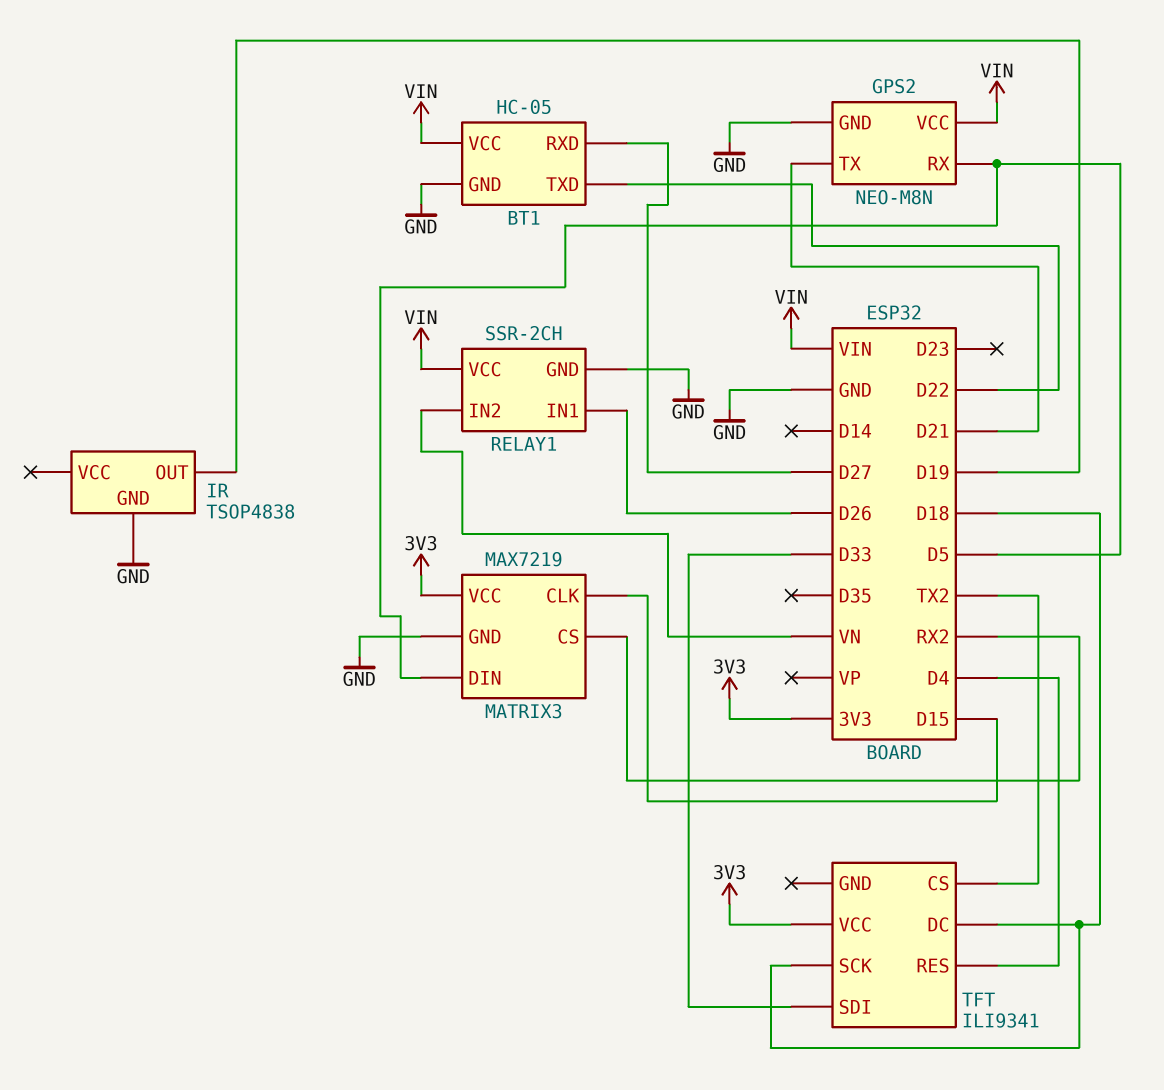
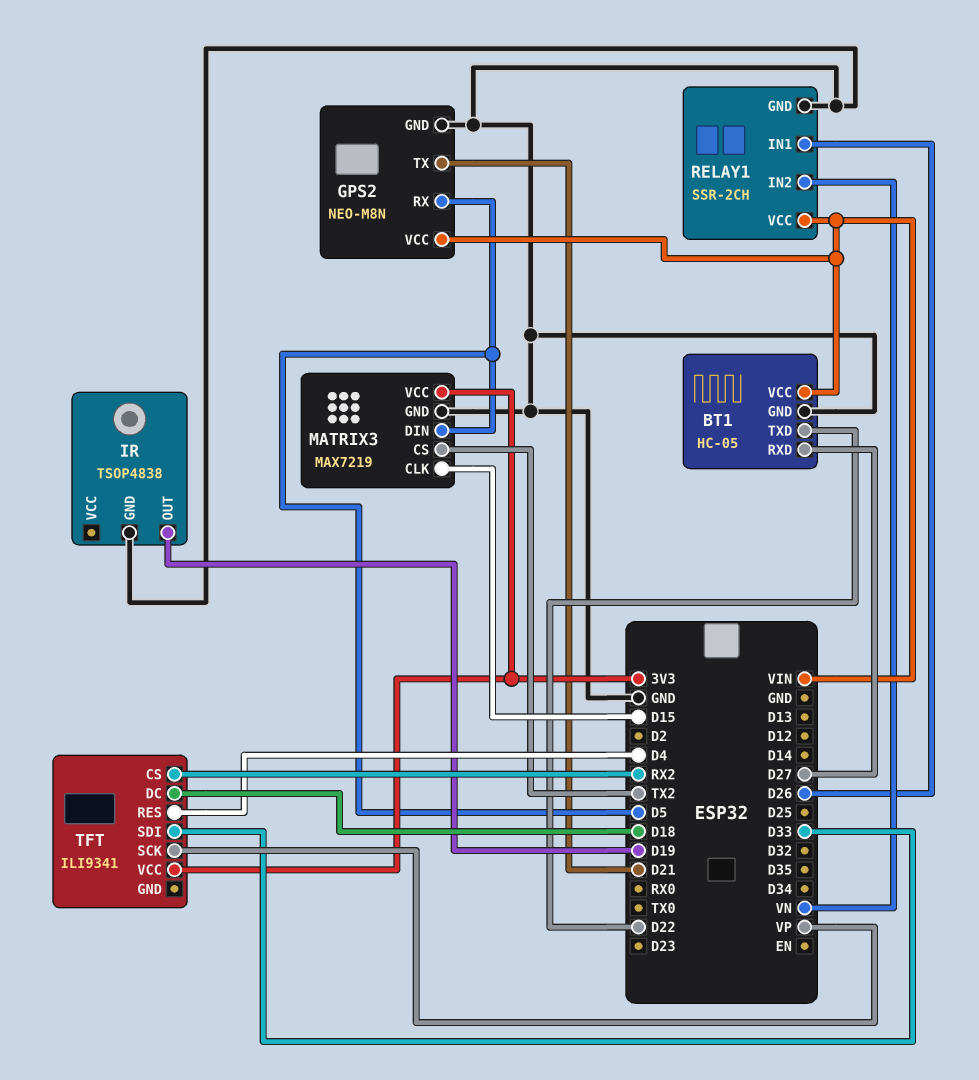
MATRIX3 pin CS: RX2 -> TX2
TFT pin CS: TX2 -> RX2
TFT pin SCK: D18 -> VP

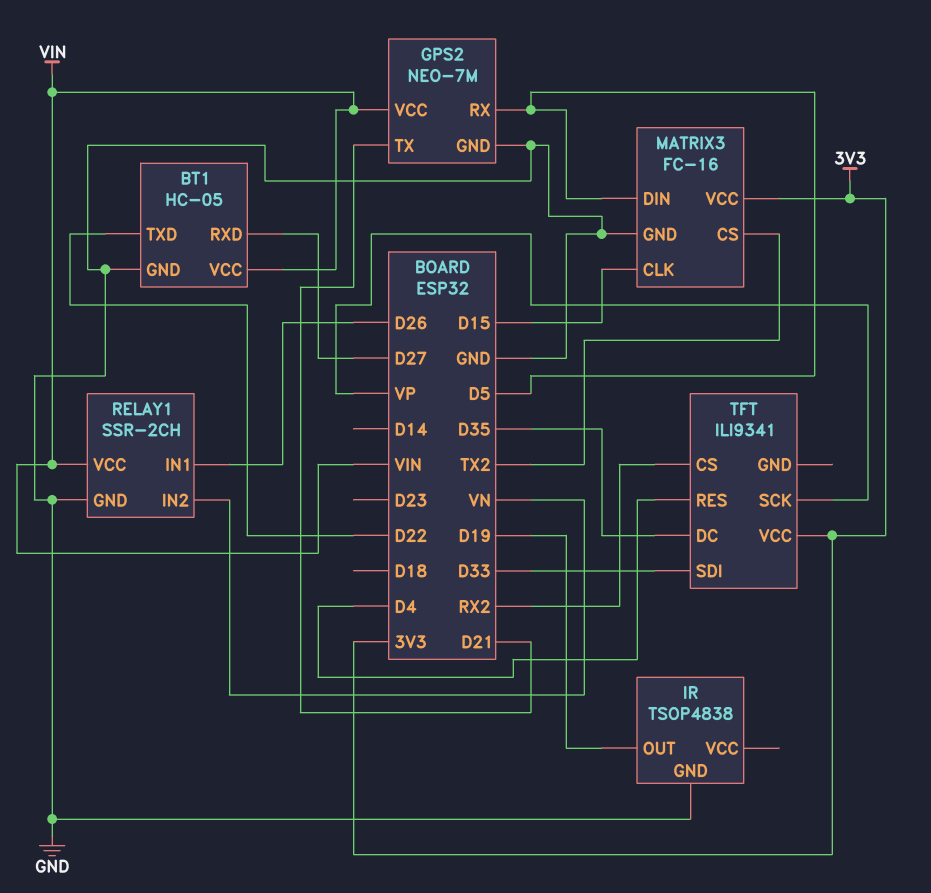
GPS2: NEO-M8N -> NEO-7M
MATRIX3: MAX7219 -> FC-16
TFT pin DC: D18 -> D35

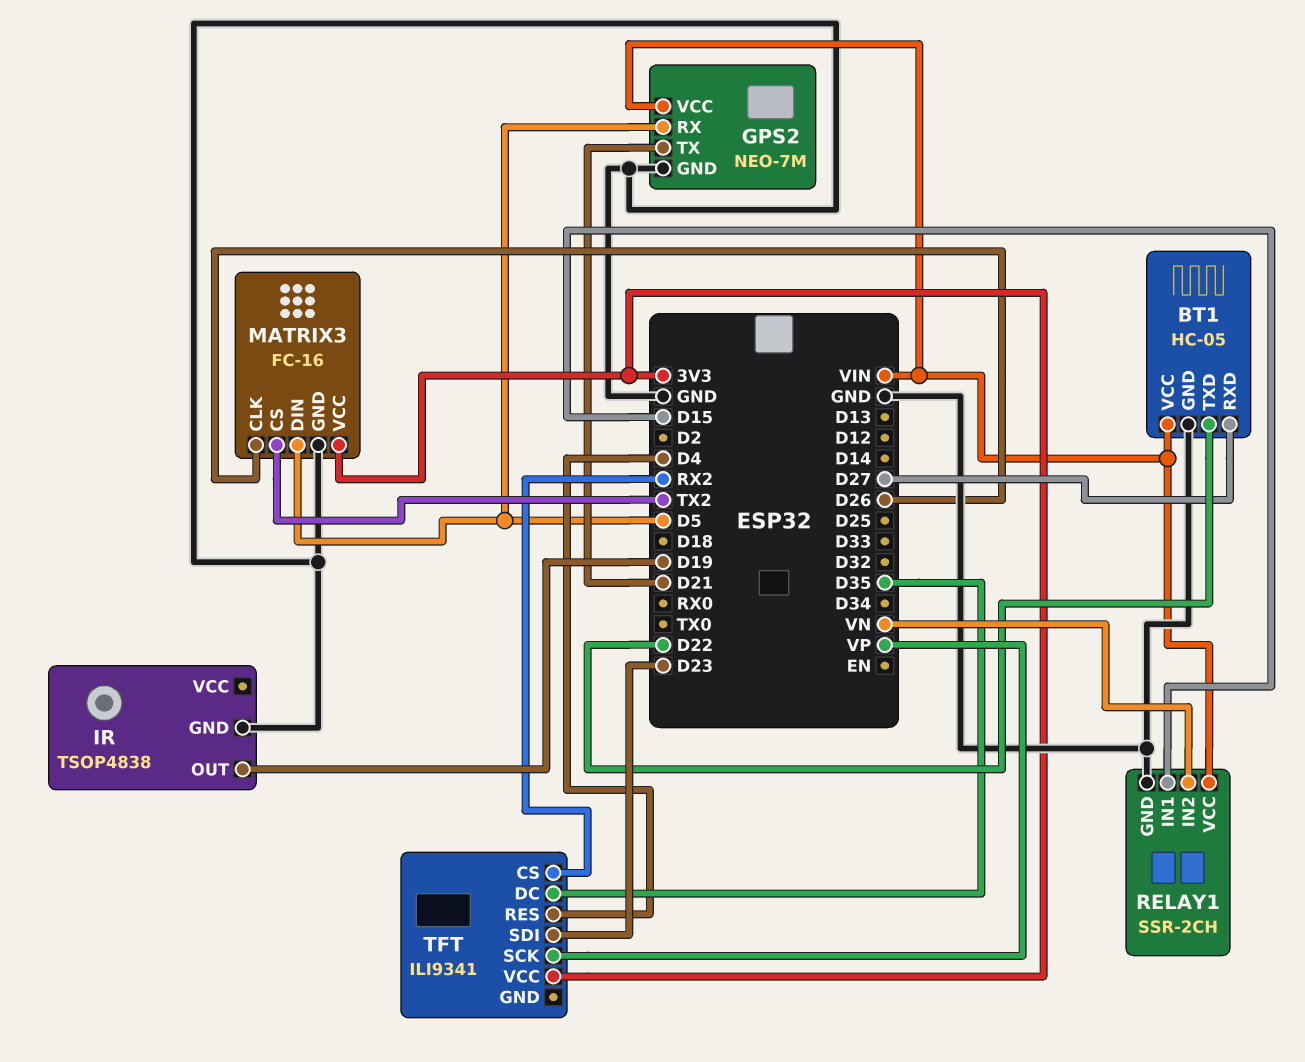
MATRIX3 pin CLK: D15 -> D26
RELAY1 pin IN1: D26 -> D15
TFT pin SDI: D33 -> D23

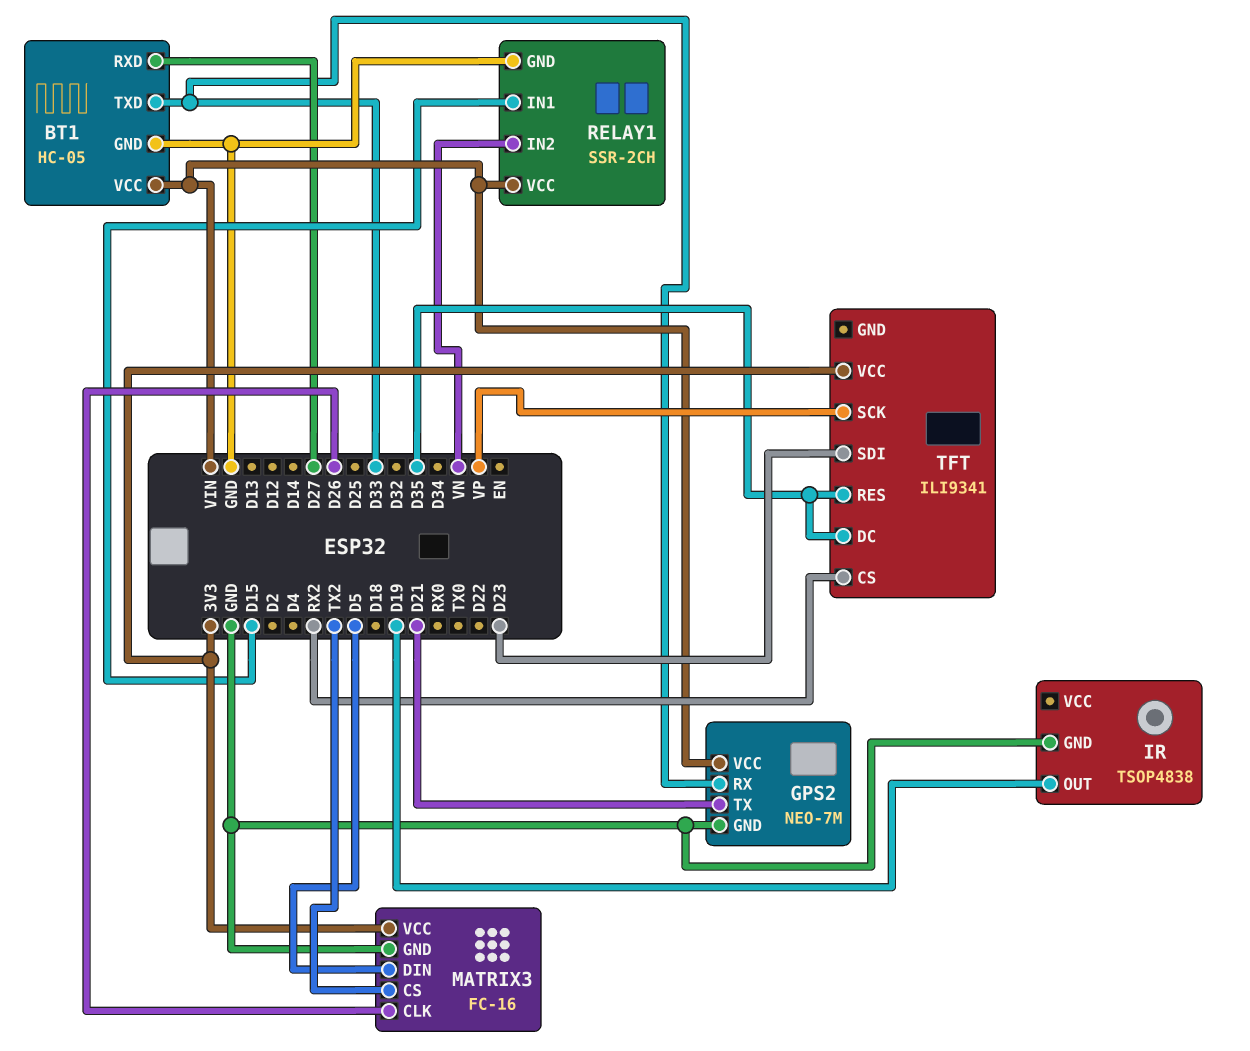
BT1 pin TXD: D22 -> D33
GPS2 pin RX: D5 -> D33
TFT pin RES: D4 -> D35

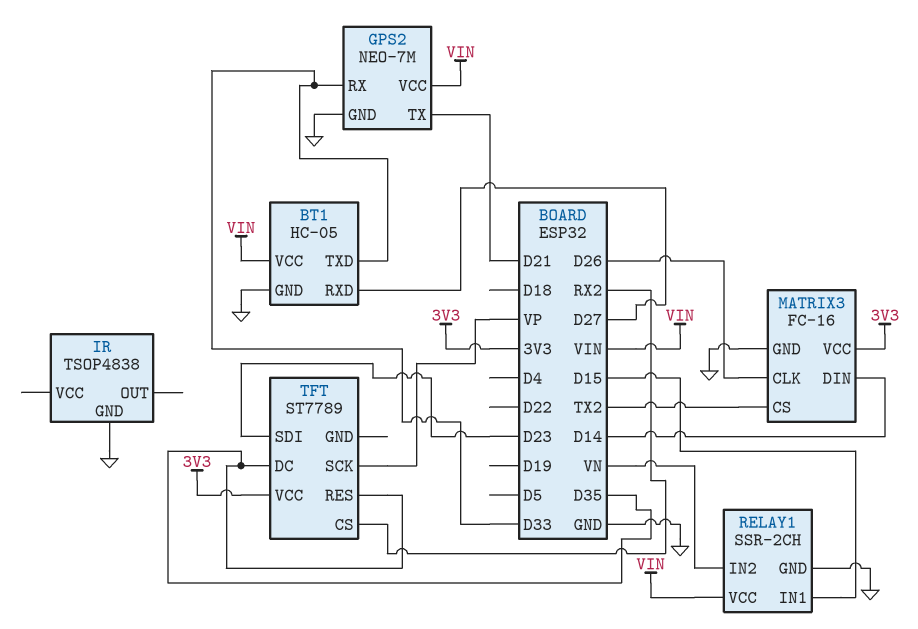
IR pin OUT: D19 -> none
MATRIX3 pin DIN: D5 -> D14
TFT: ILI9341 -> ST7789

